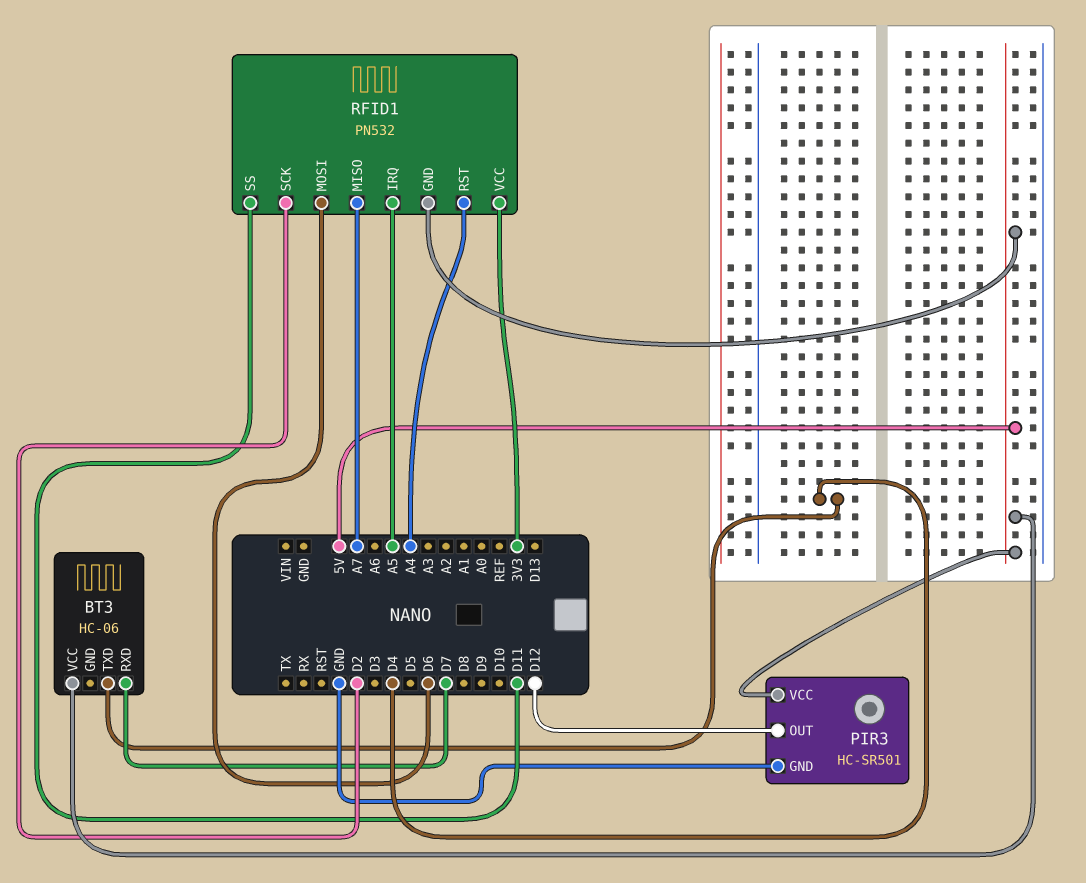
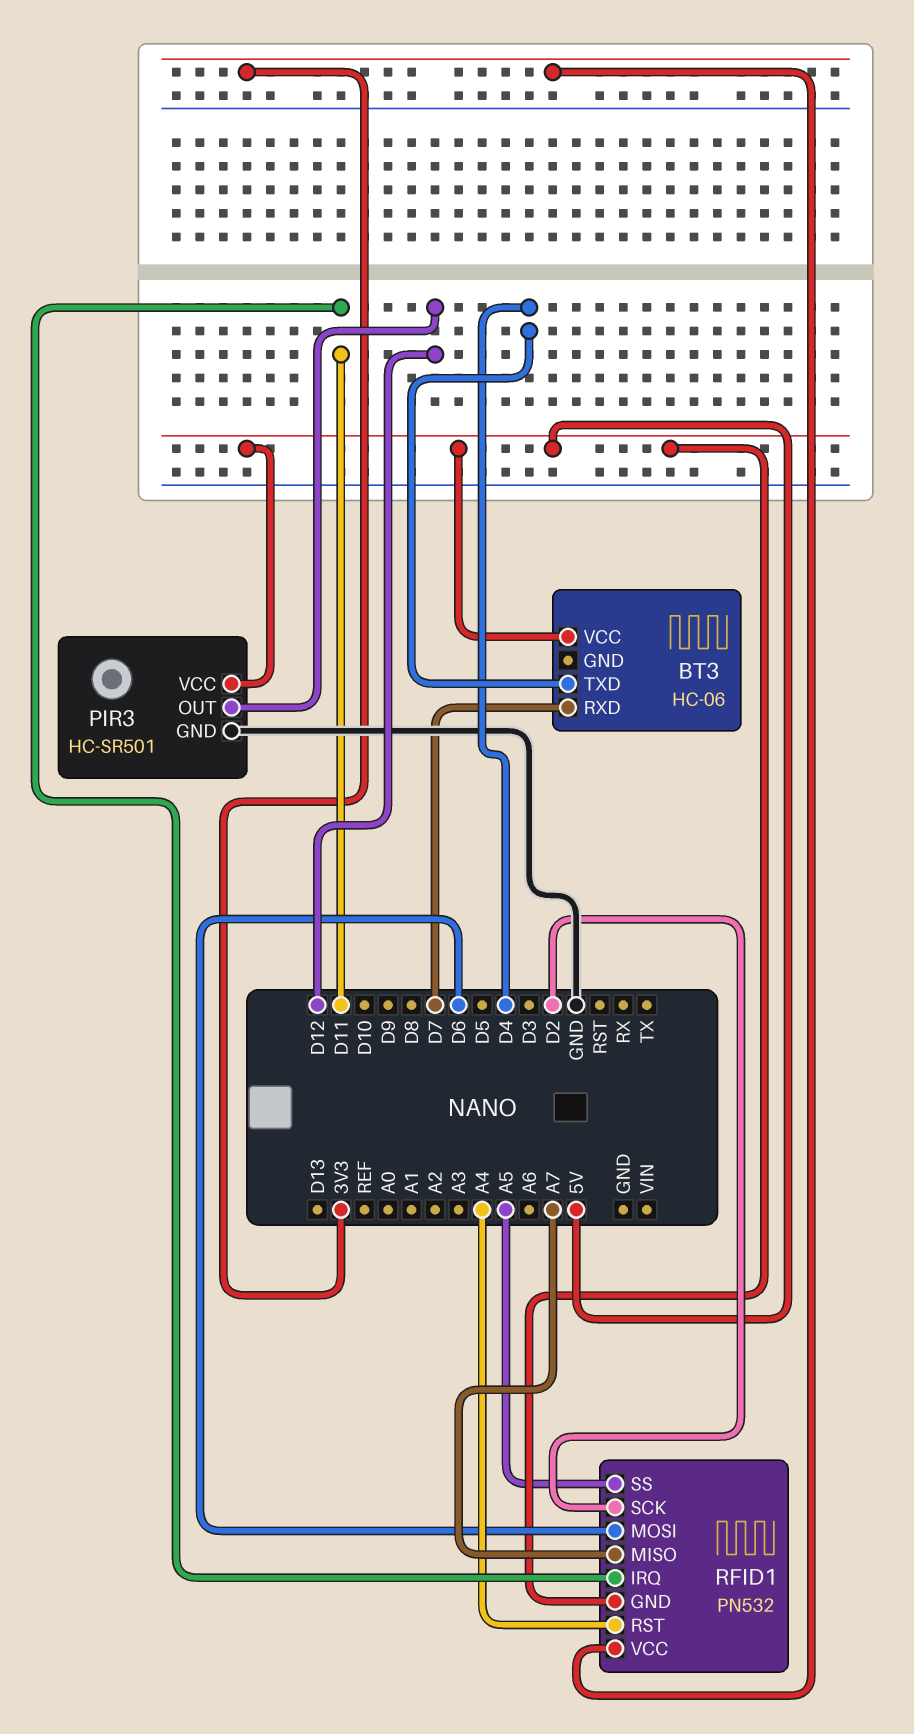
RFID1 pin IRQ: A5 -> D11
RFID1 pin SS: D11 -> A5

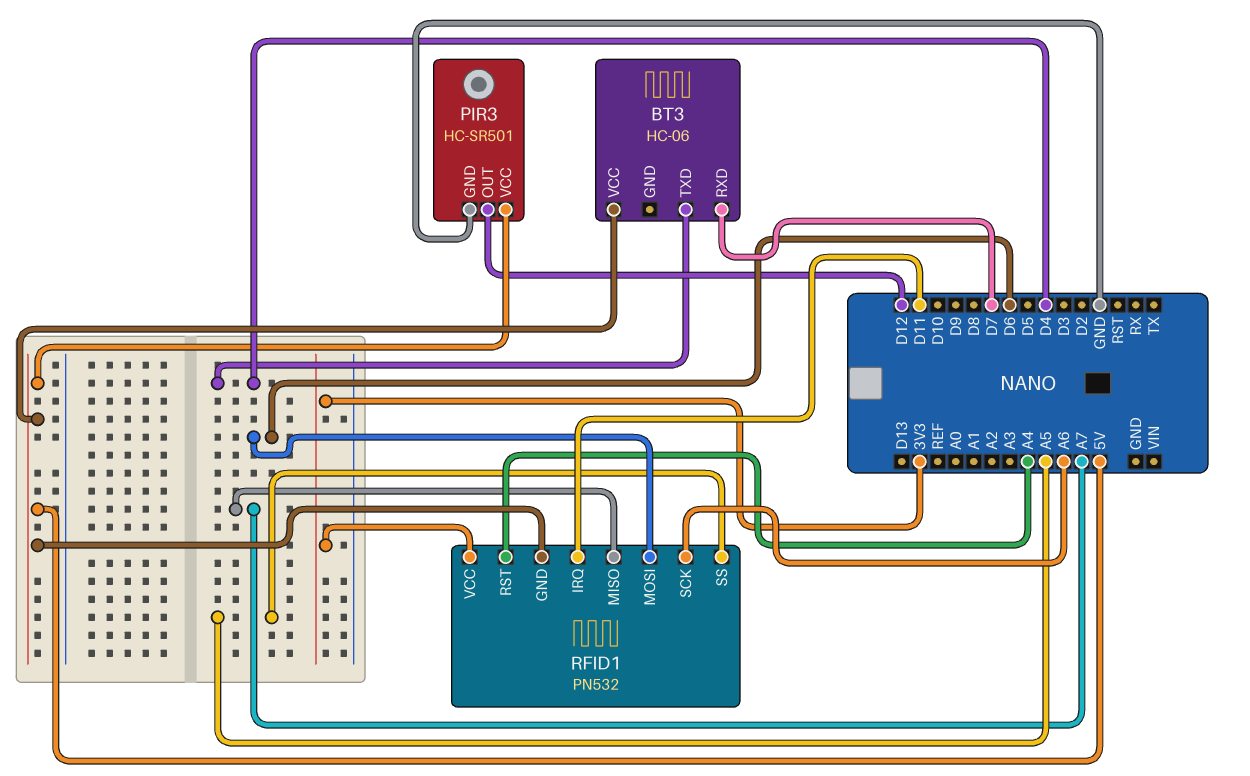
RFID1 pin SCK: D2 -> A6

